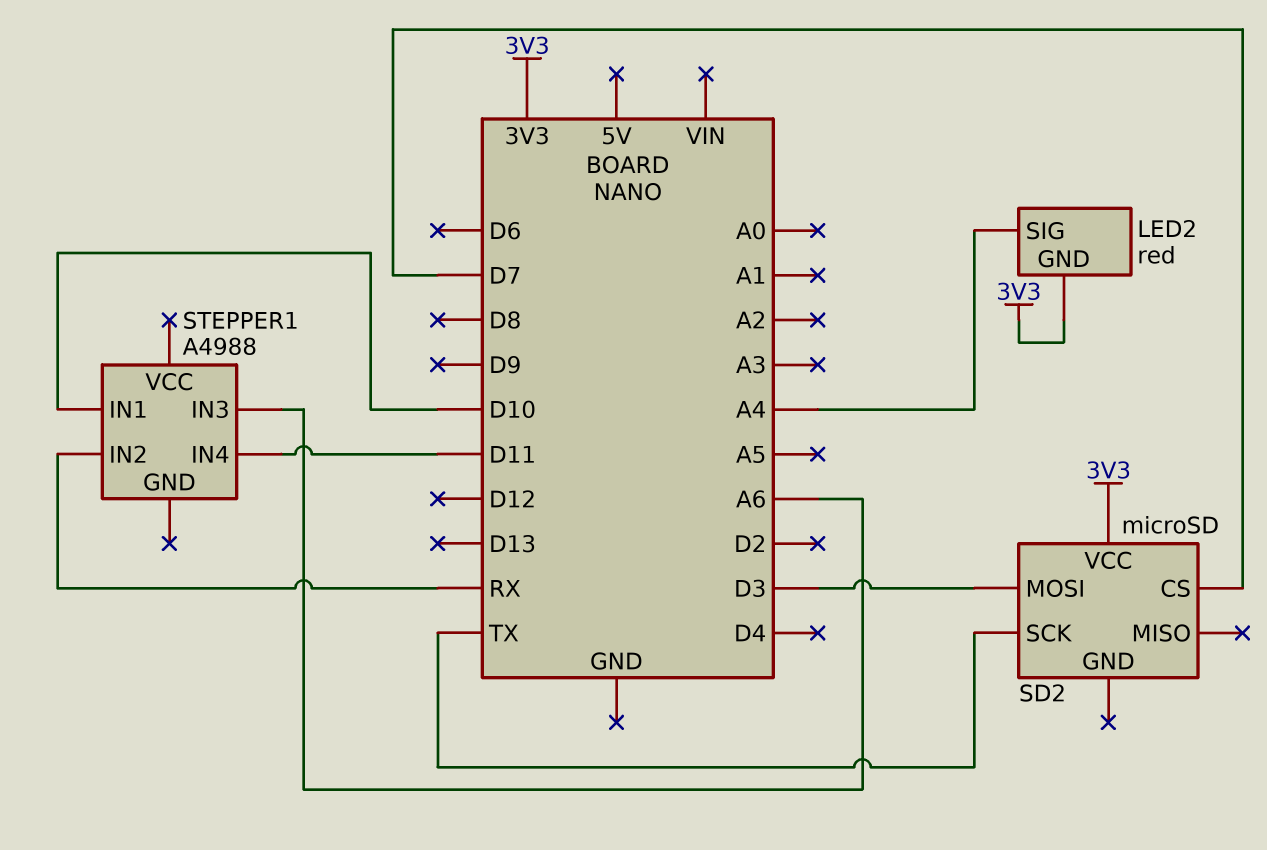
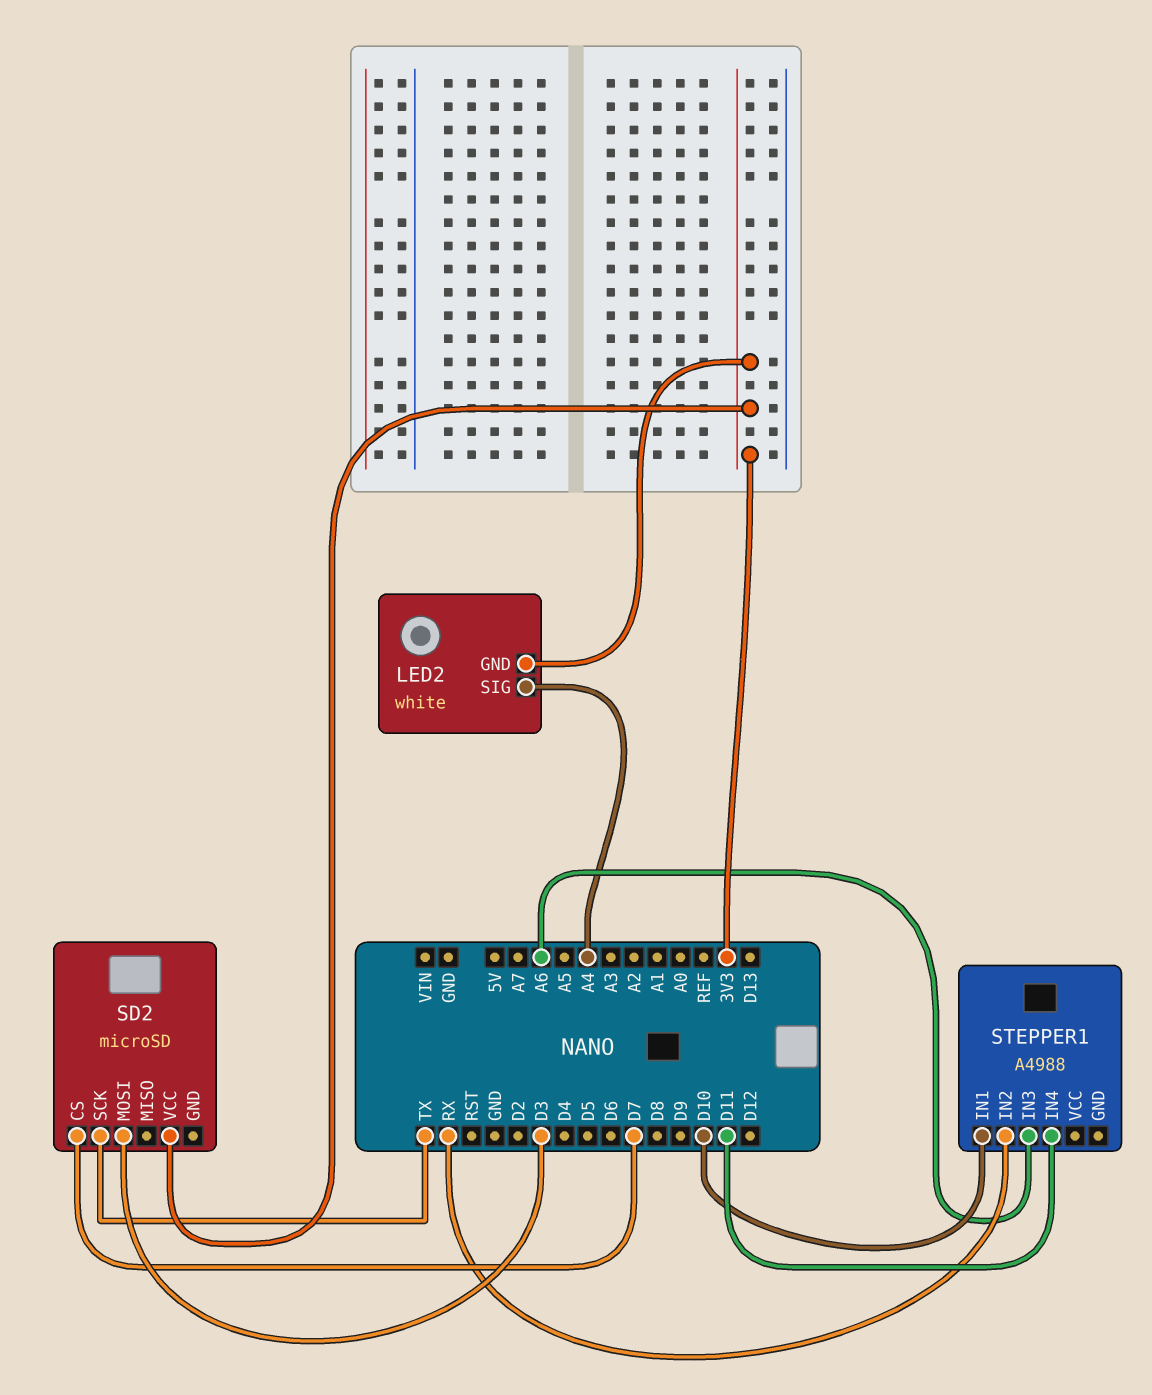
LED2: red -> white

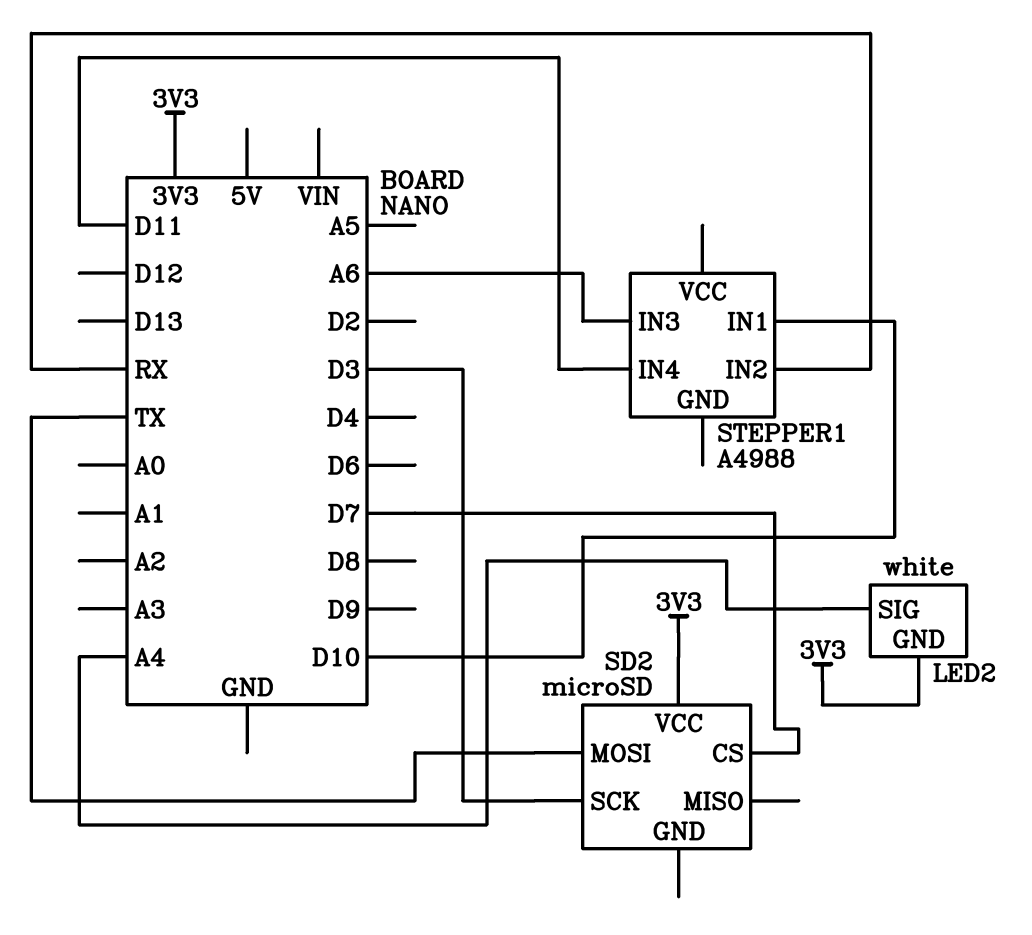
SD2 pin MOSI: D3 -> TX
SD2 pin SCK: TX -> D3

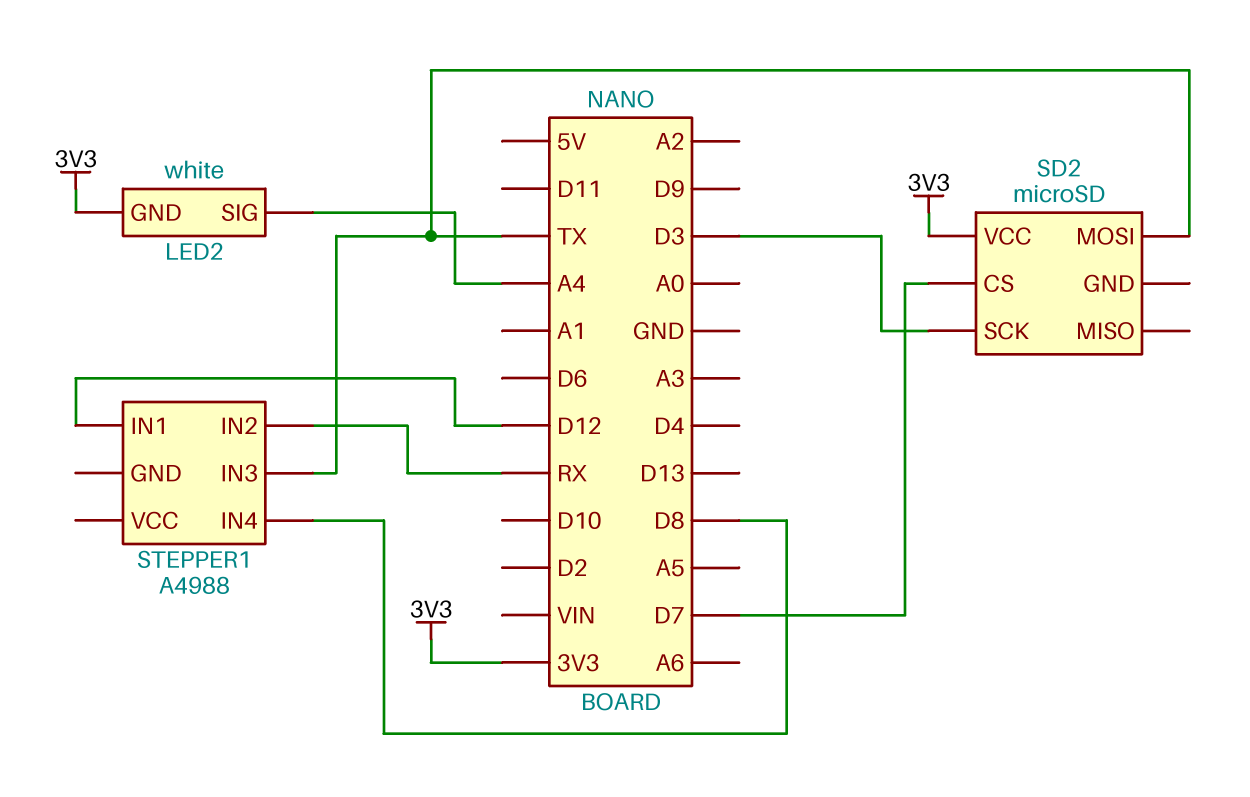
STEPPER1 pin IN1: D10 -> D12
STEPPER1 pin IN3: A6 -> TX
STEPPER1 pin IN4: D11 -> D8

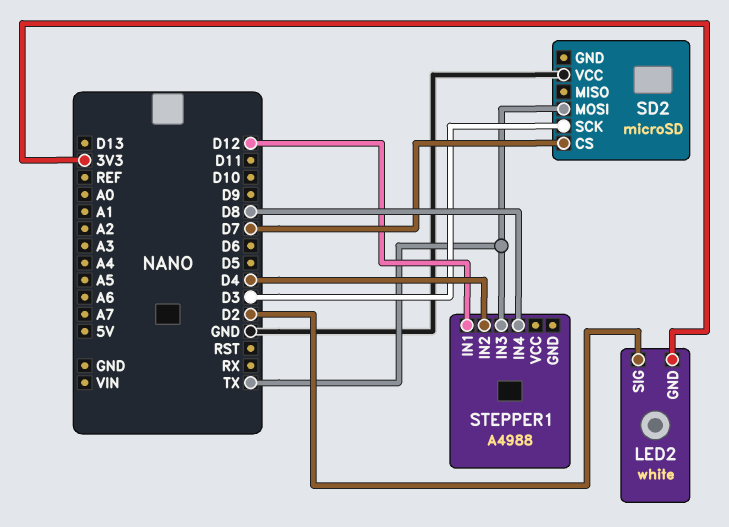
LED2 pin SIG: A4 -> D2
SD2 pin VCC: 3V3 -> GND
STEPPER1 pin IN2: RX -> D4

